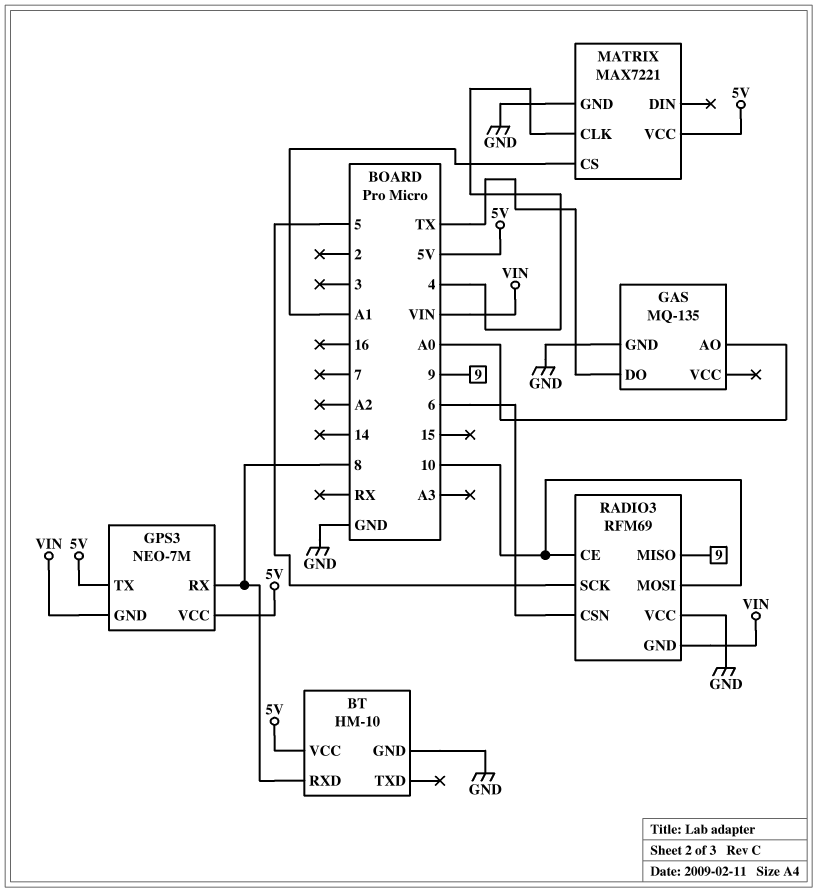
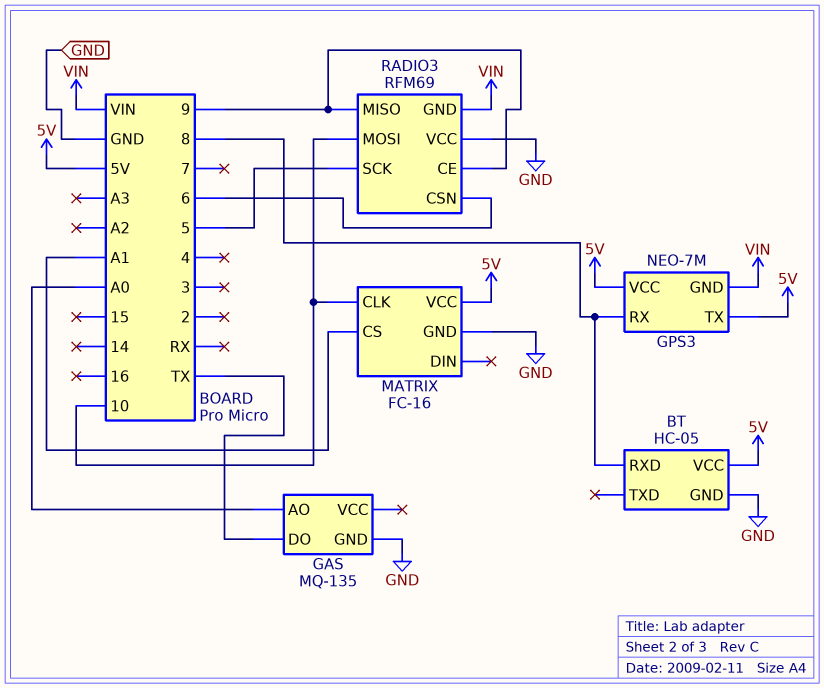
BT: HM-10 -> HC-05
MATRIX: MAX7221 -> FC-16
MATRIX pin CLK: 4 -> 10
RADIO3 pin CE: 10 -> 9

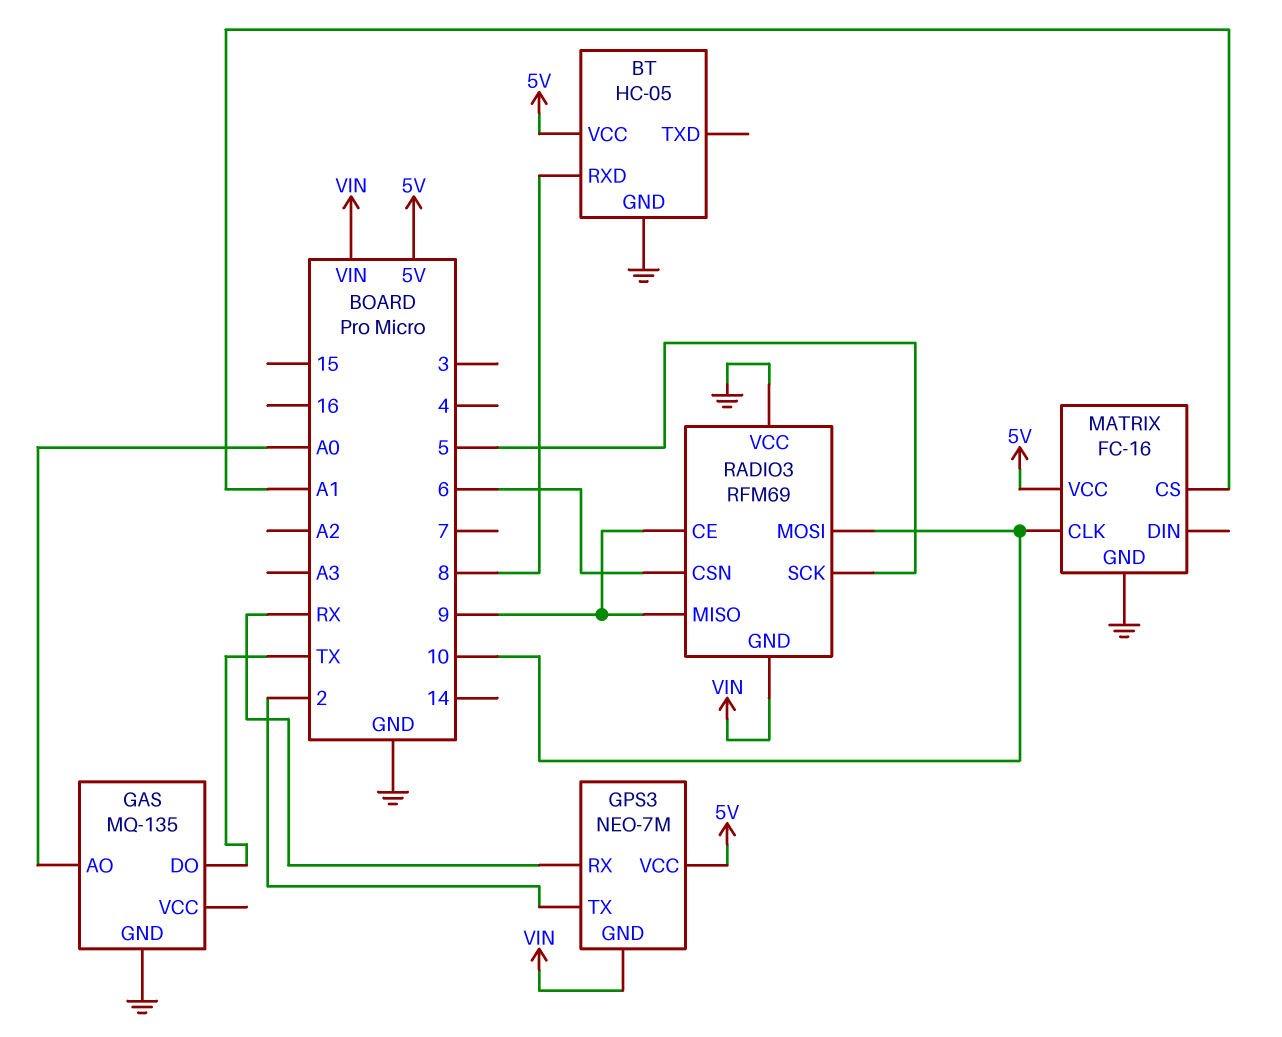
GPS3 pin RX: 8 -> RX
GPS3 pin TX: 5V -> 2

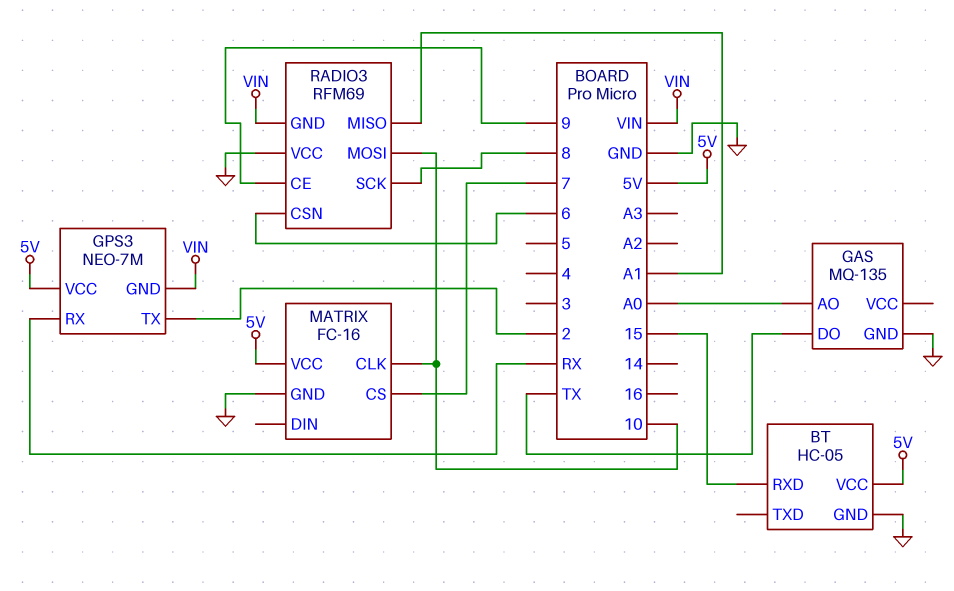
BT pin RXD: 8 -> 15
MATRIX pin CS: A1 -> 7
RADIO3 pin MISO: 9 -> A1
RADIO3 pin SCK: 5 -> 8

